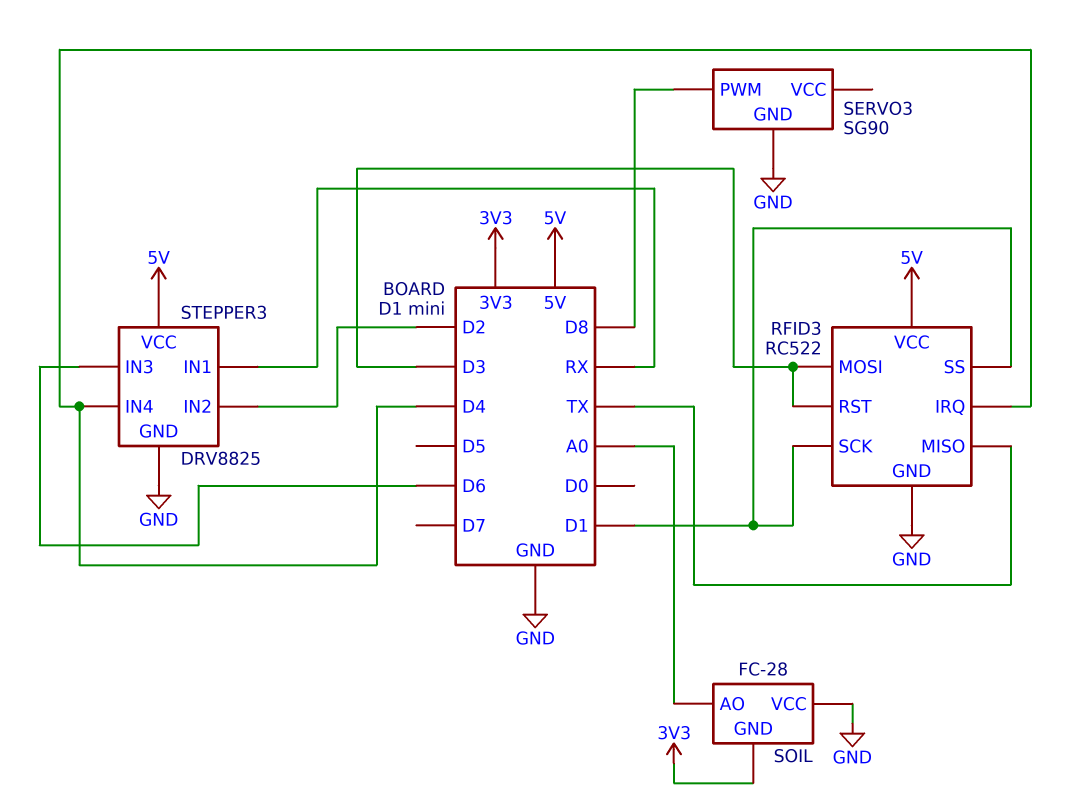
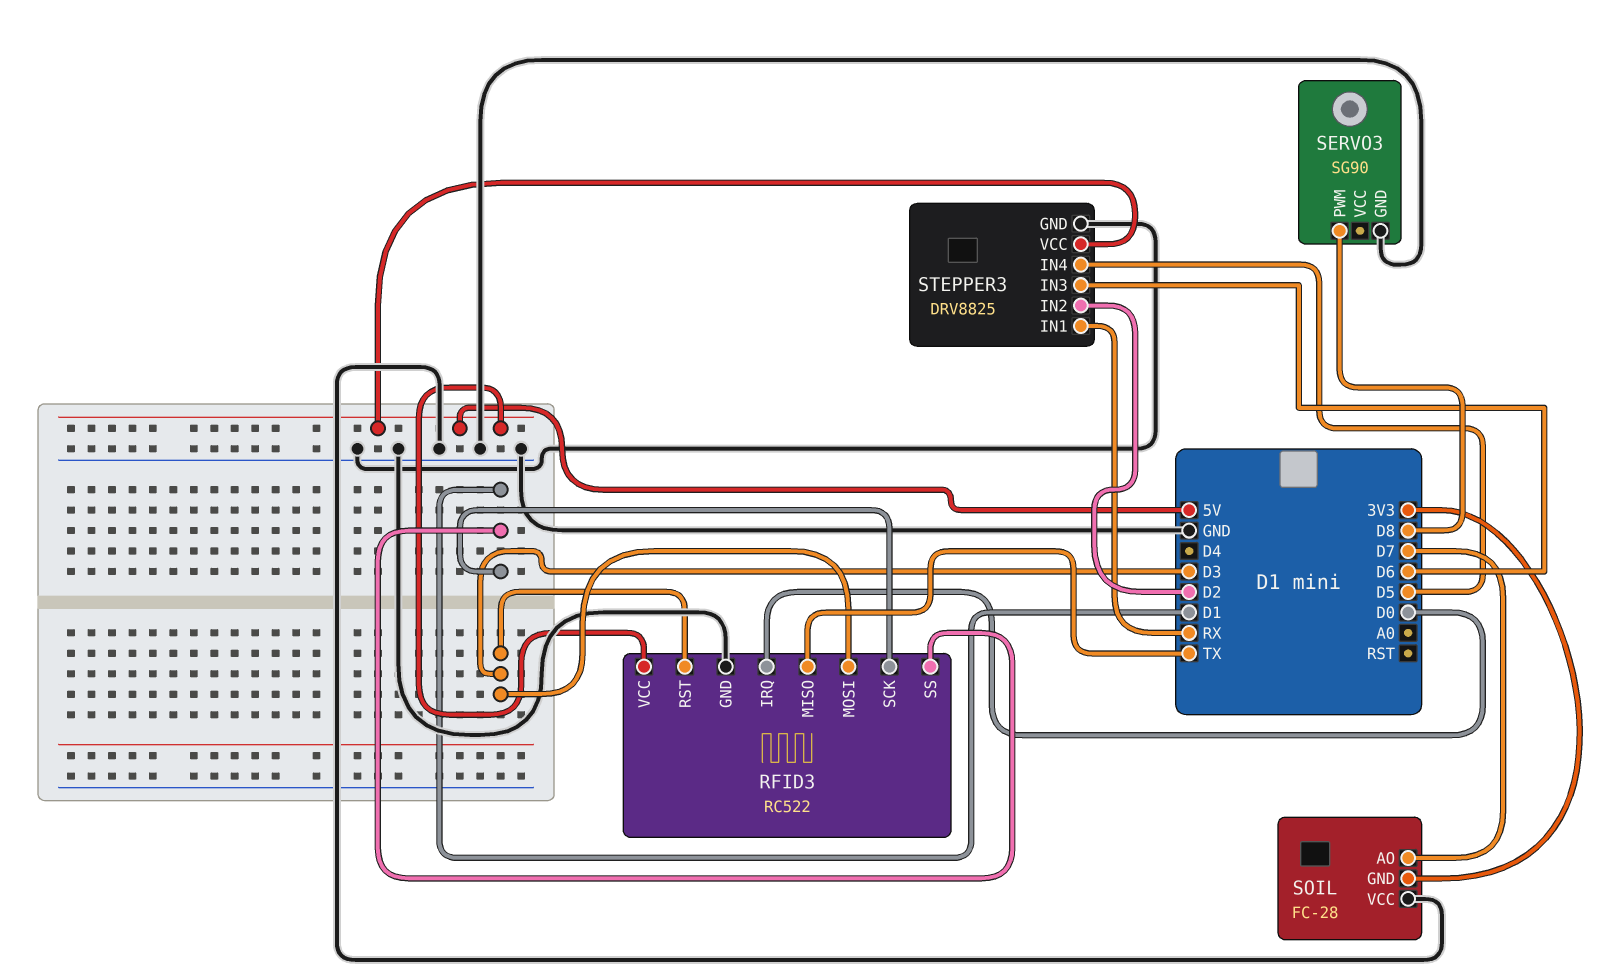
RFID3 pin IRQ: D4 -> D0
SOIL pin AO: A0 -> D7
STEPPER3 pin IN4: D4 -> D5

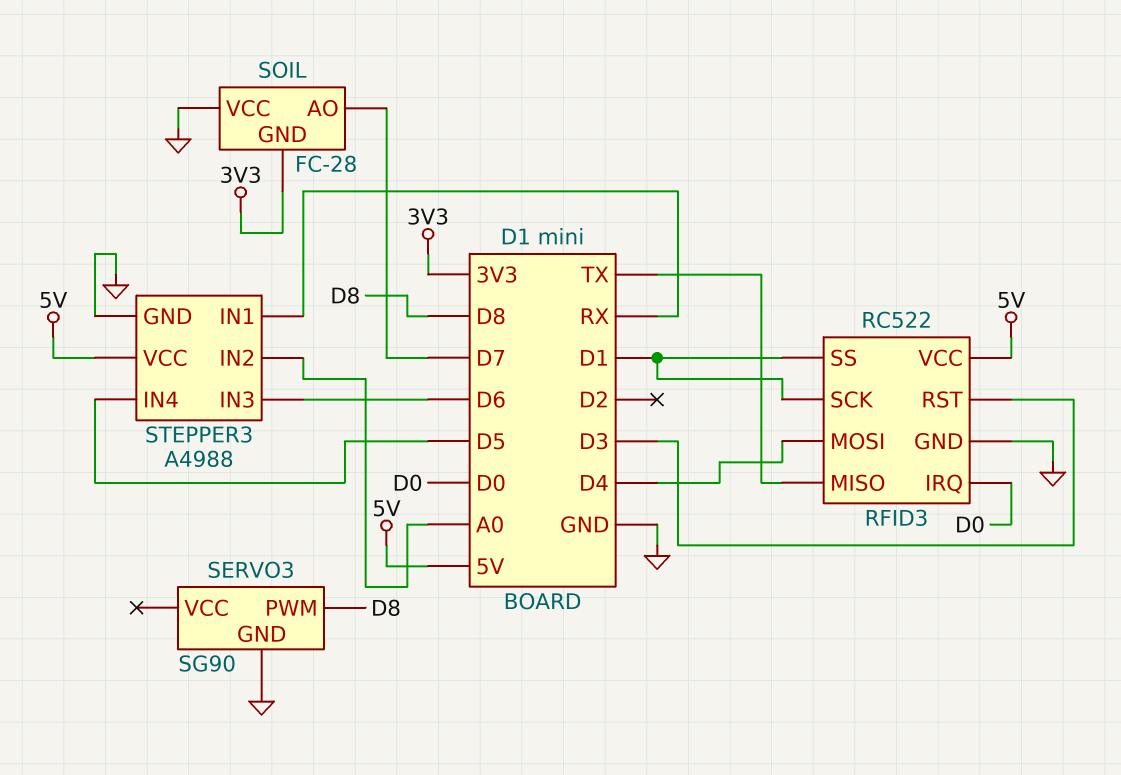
RFID3 pin MOSI: D3 -> D4
STEPPER3: DRV8825 -> A4988
STEPPER3 pin IN2: D2 -> A0

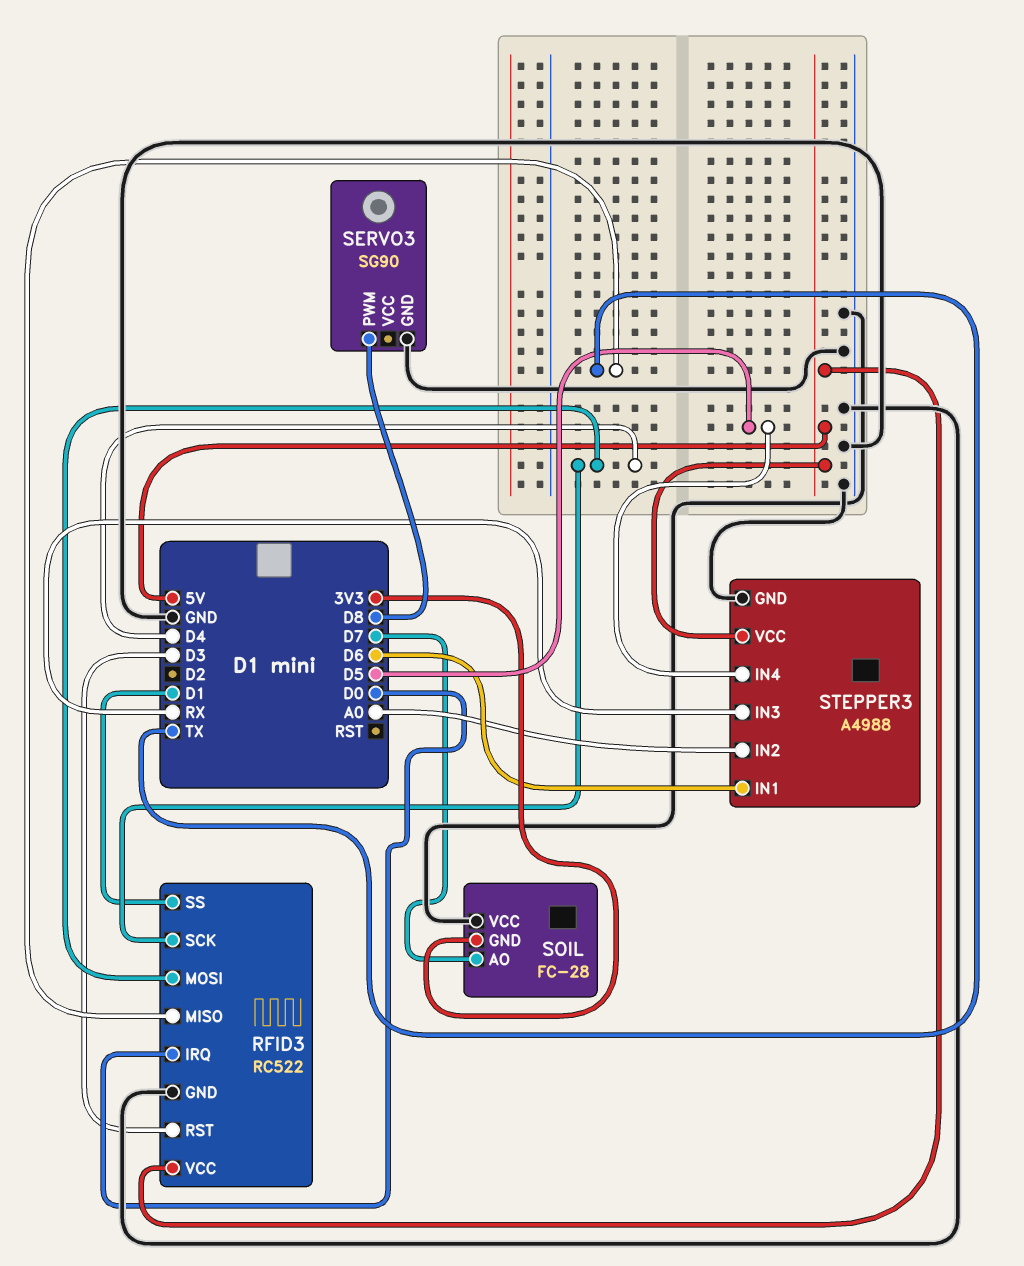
RFID3 pin SCK: D1 -> D4
STEPPER3 pin IN1: RX -> D6
STEPPER3 pin IN3: D6 -> RX

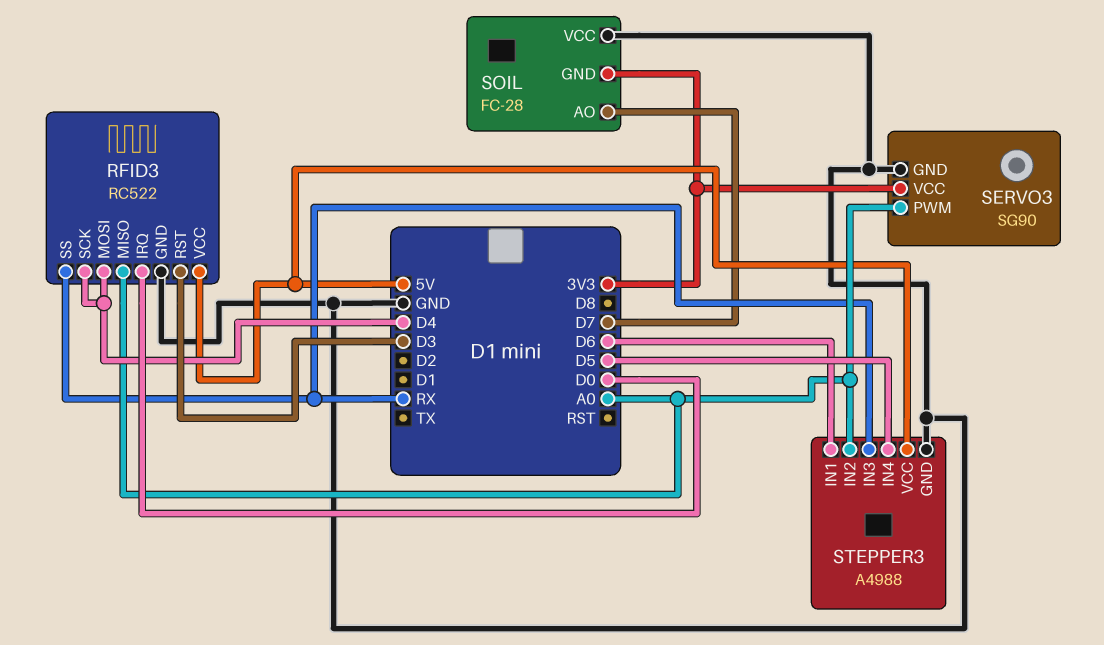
RFID3 pin MISO: TX -> A0
RFID3 pin SS: D1 -> RX
SERVO3 pin PWM: D8 -> A0
SERVO3 pin VCC: none -> 3V3

